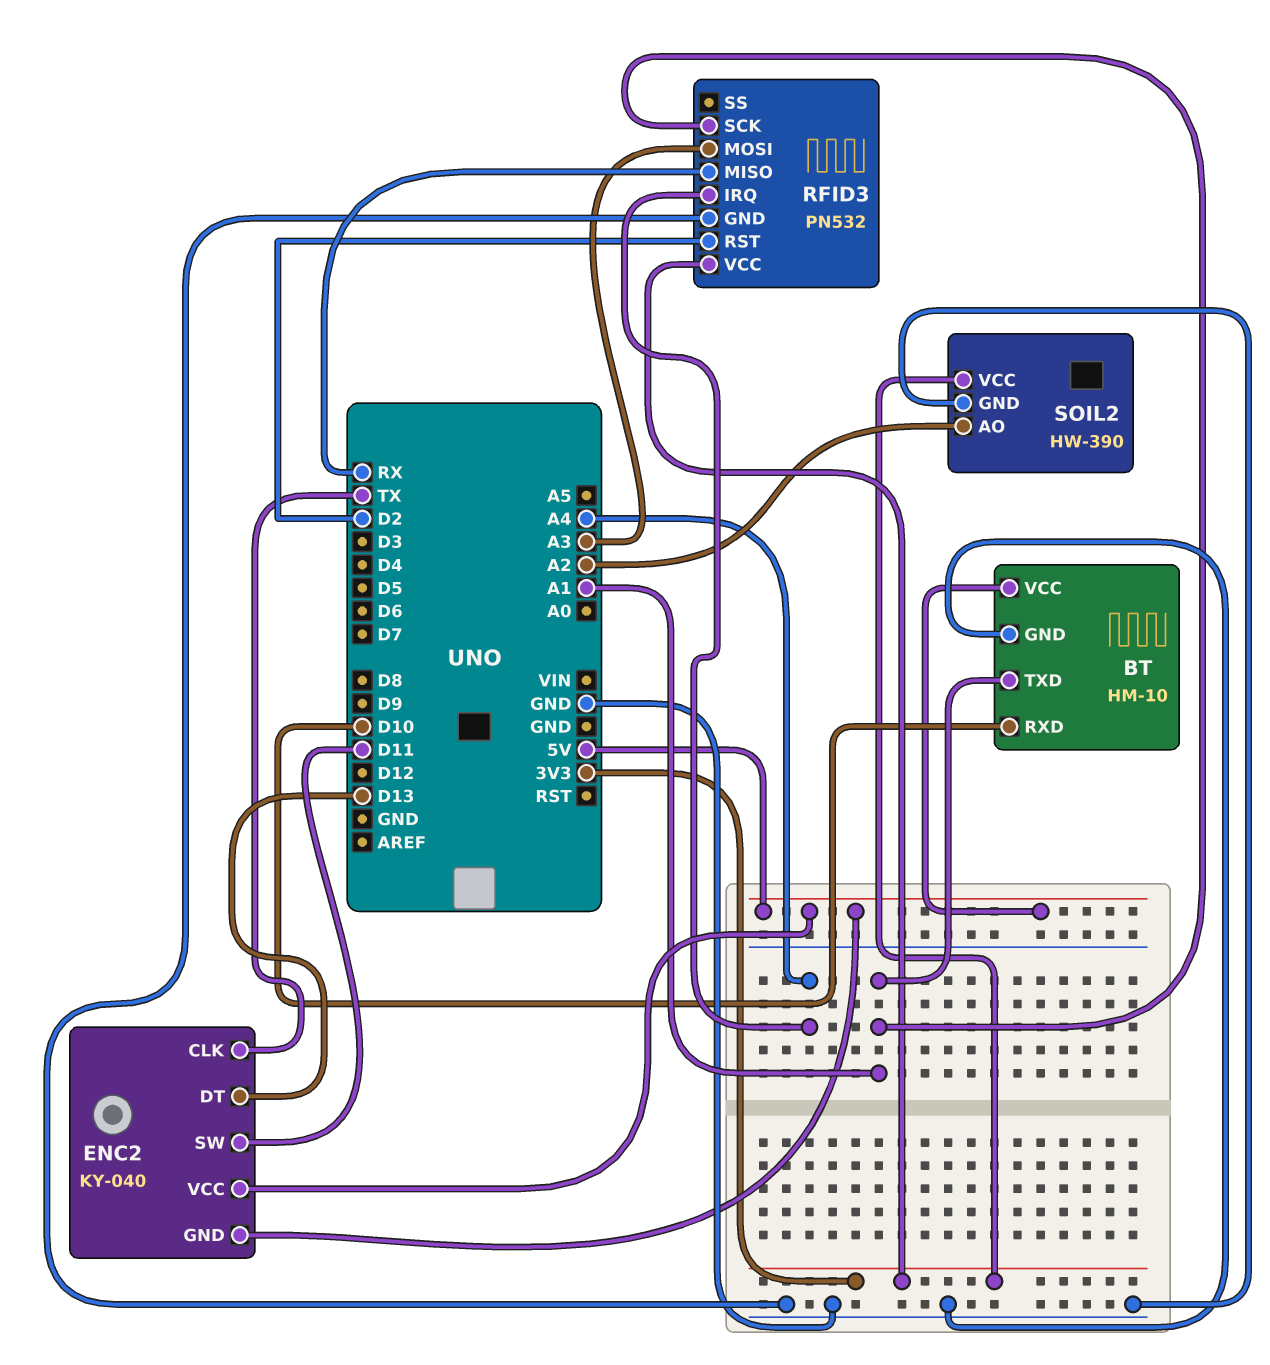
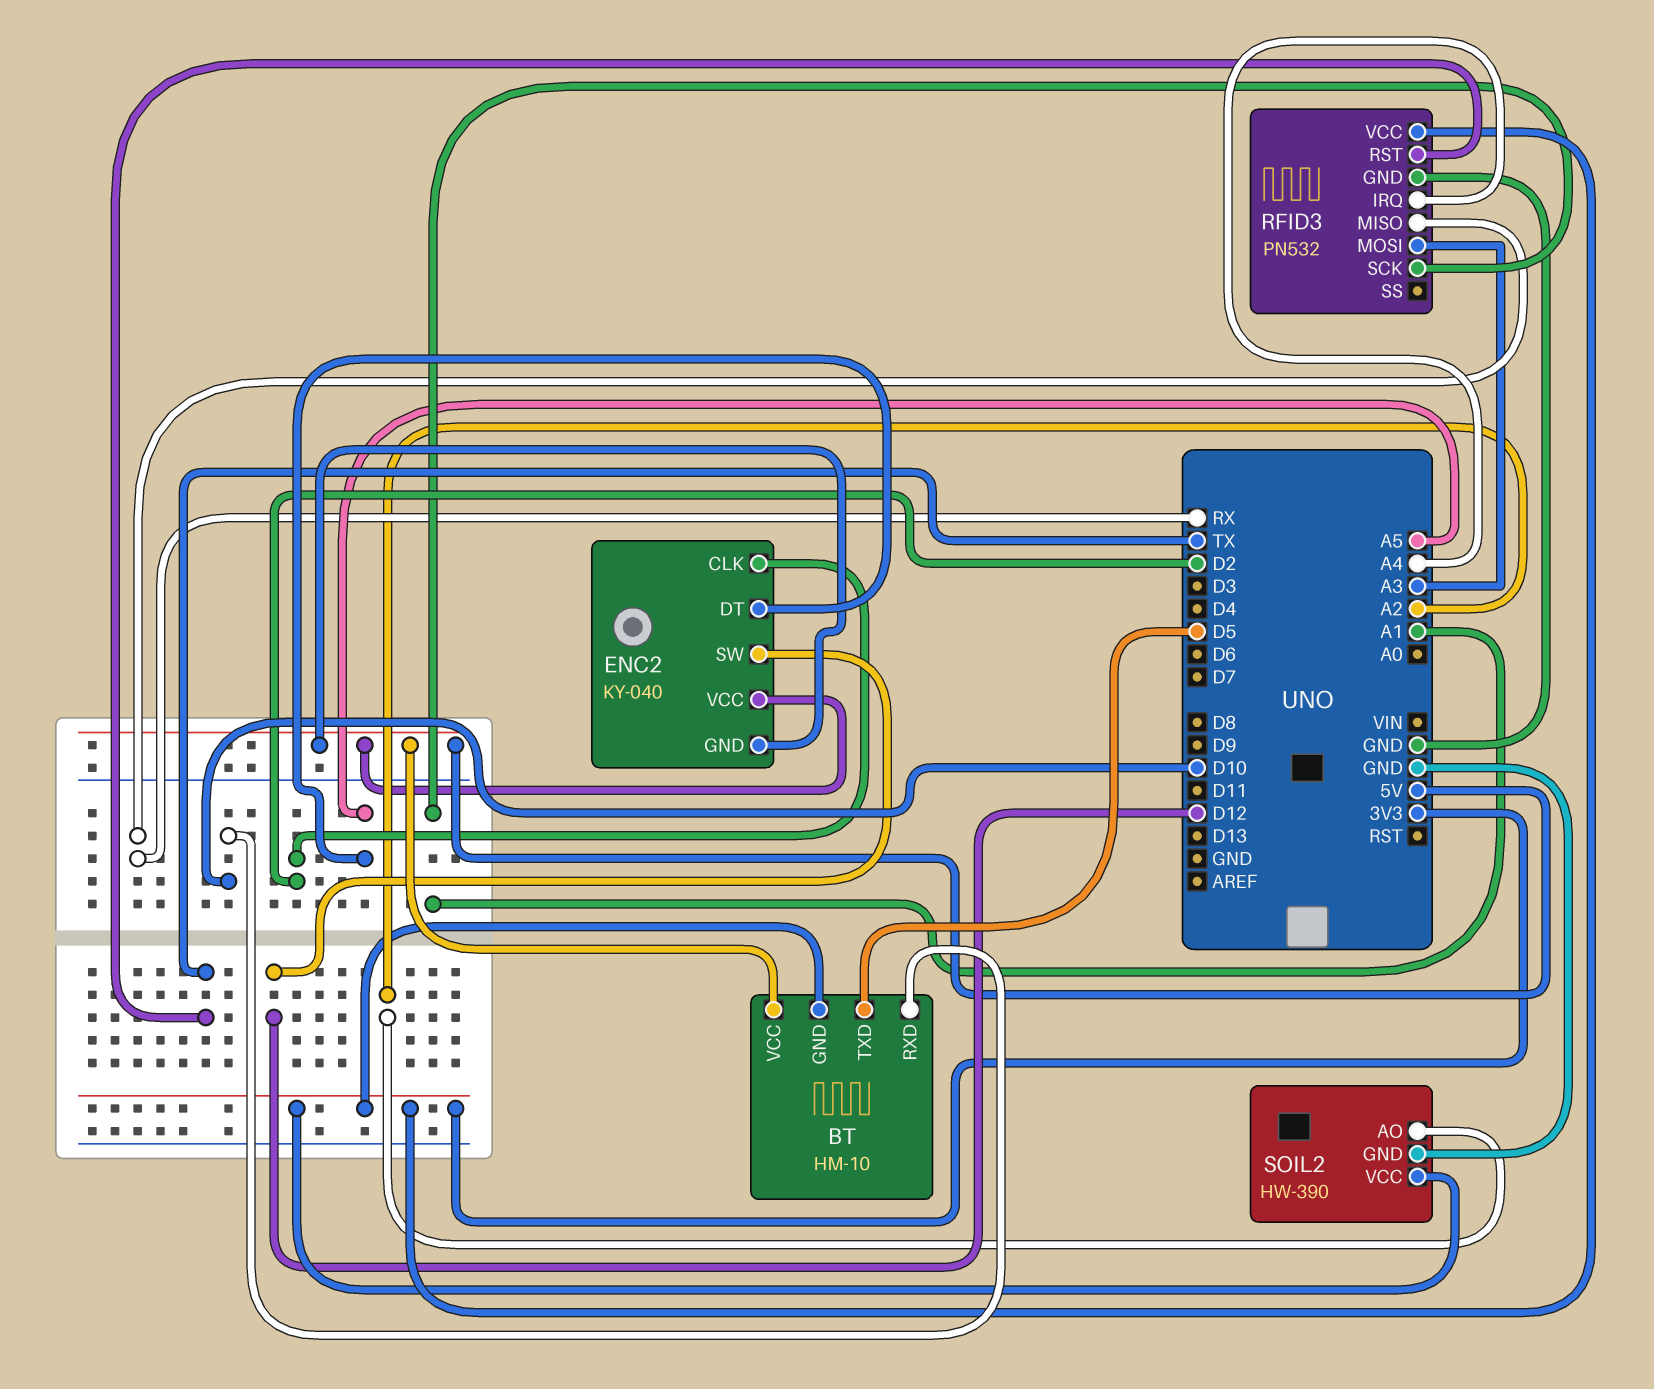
BT pin GND: GND -> 3V3
BT pin TXD: A1 -> D5
ENC2 pin CLK: TX -> D2
ENC2 pin DT: D13 -> A5
ENC2 pin SW: D11 -> D12
RFID3 pin RST: D2 -> TX

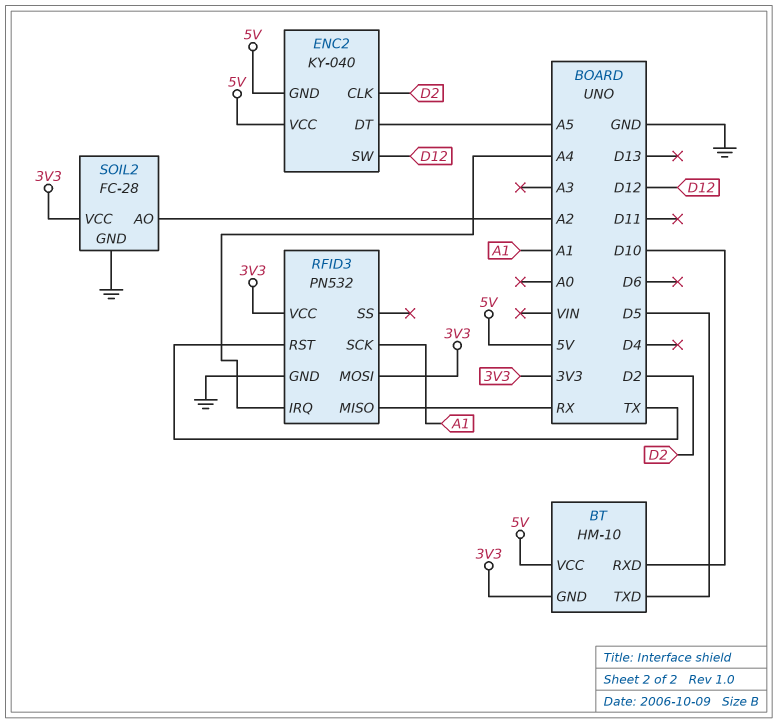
RFID3 pin MOSI: A3 -> 3V3
SOIL2: HW-390 -> FC-28

